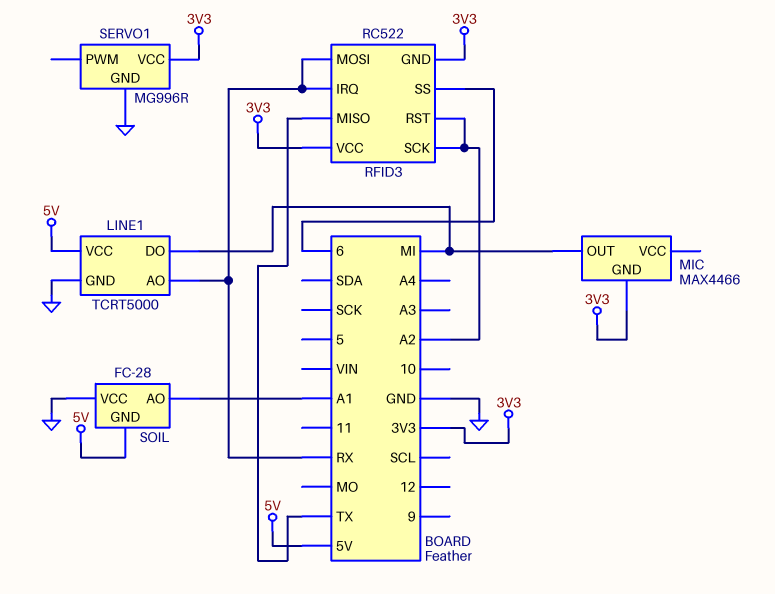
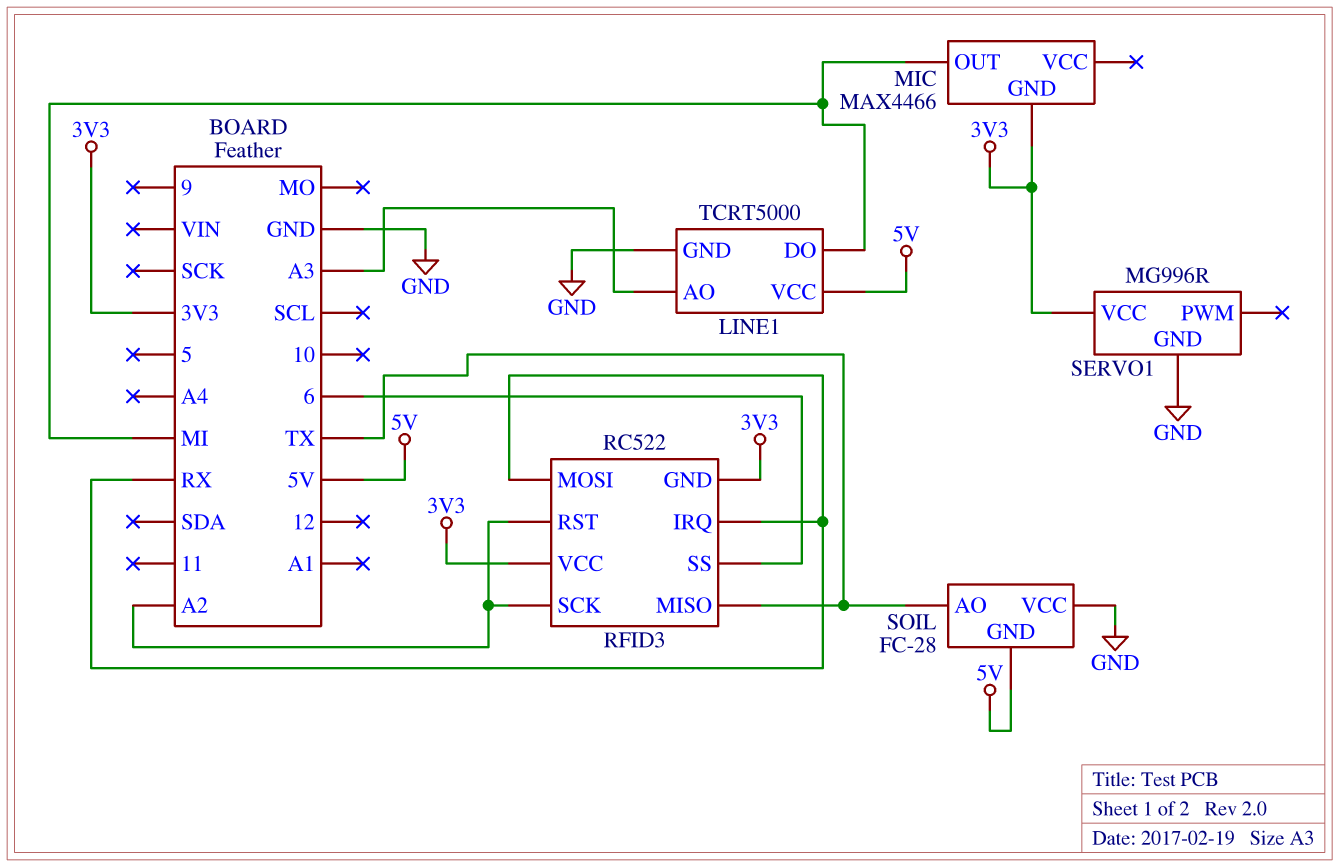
LINE1 pin AO: RX -> A3
SOIL pin AO: A1 -> TX

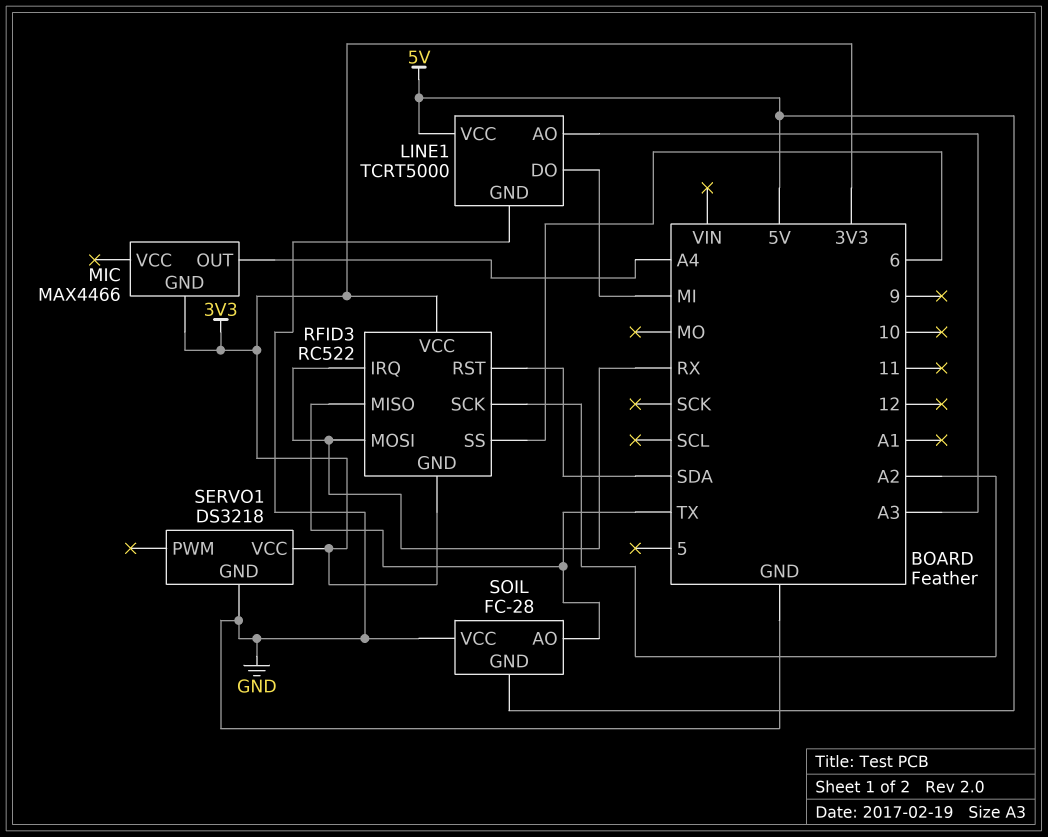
MIC pin OUT: MI -> A4
RFID3 pin RST: A2 -> SDA
SERVO1: MG996R -> DS3218

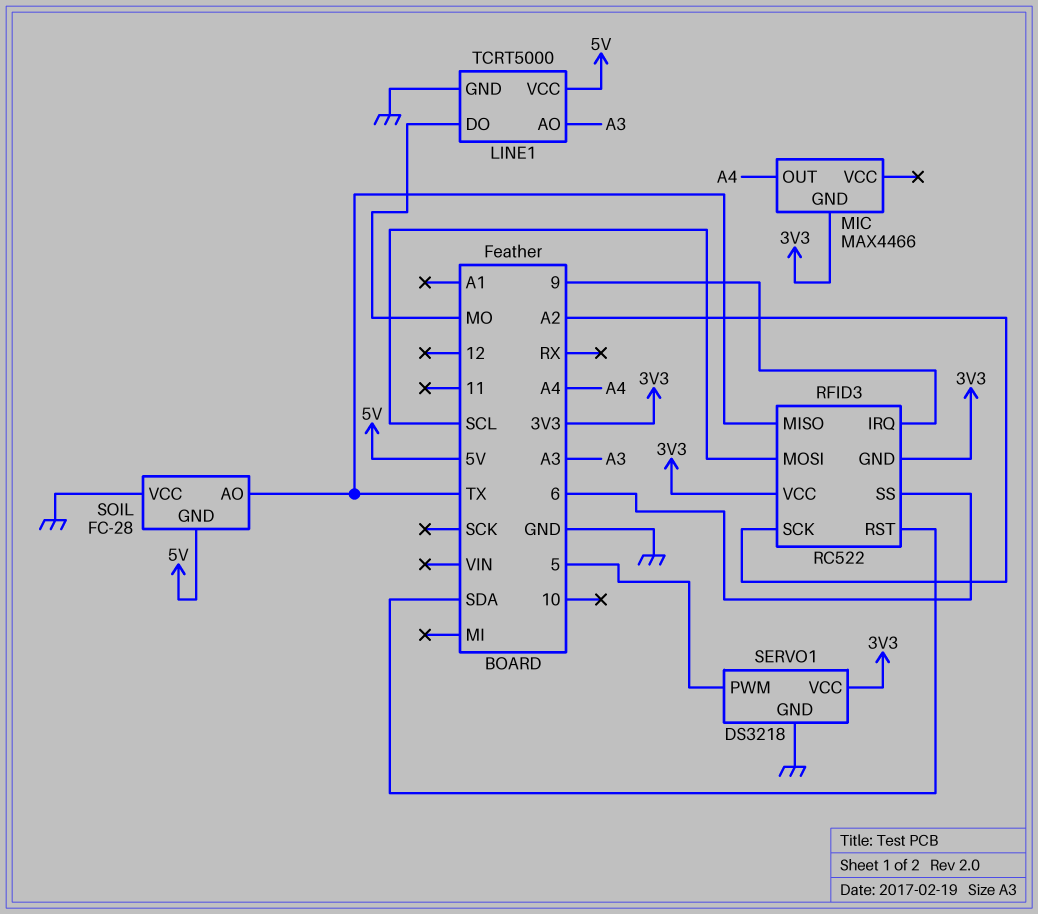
LINE1 pin DO: MI -> MO
RFID3 pin IRQ: RX -> 9
RFID3 pin MOSI: RX -> SCL
SERVO1 pin PWM: none -> 5

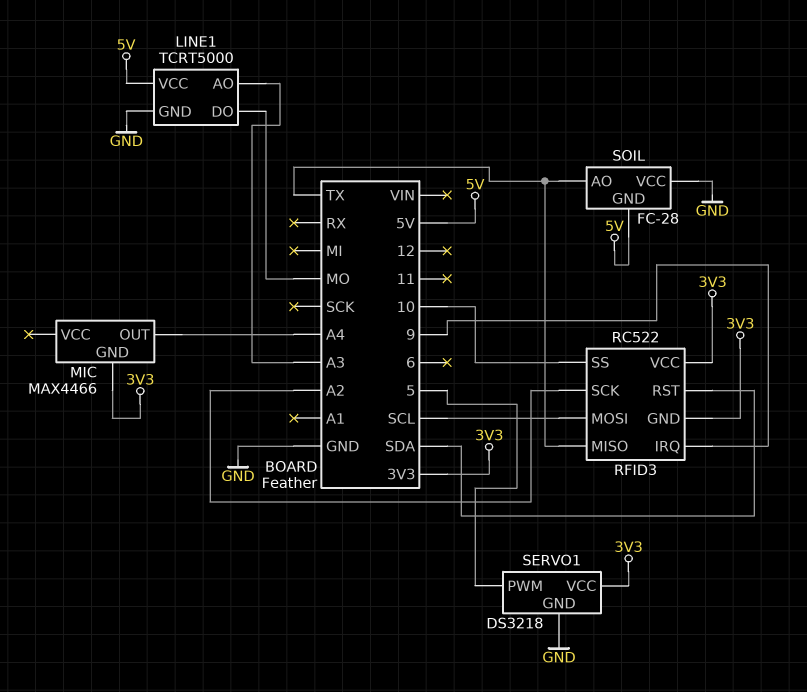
RFID3 pin SS: 6 -> 10

